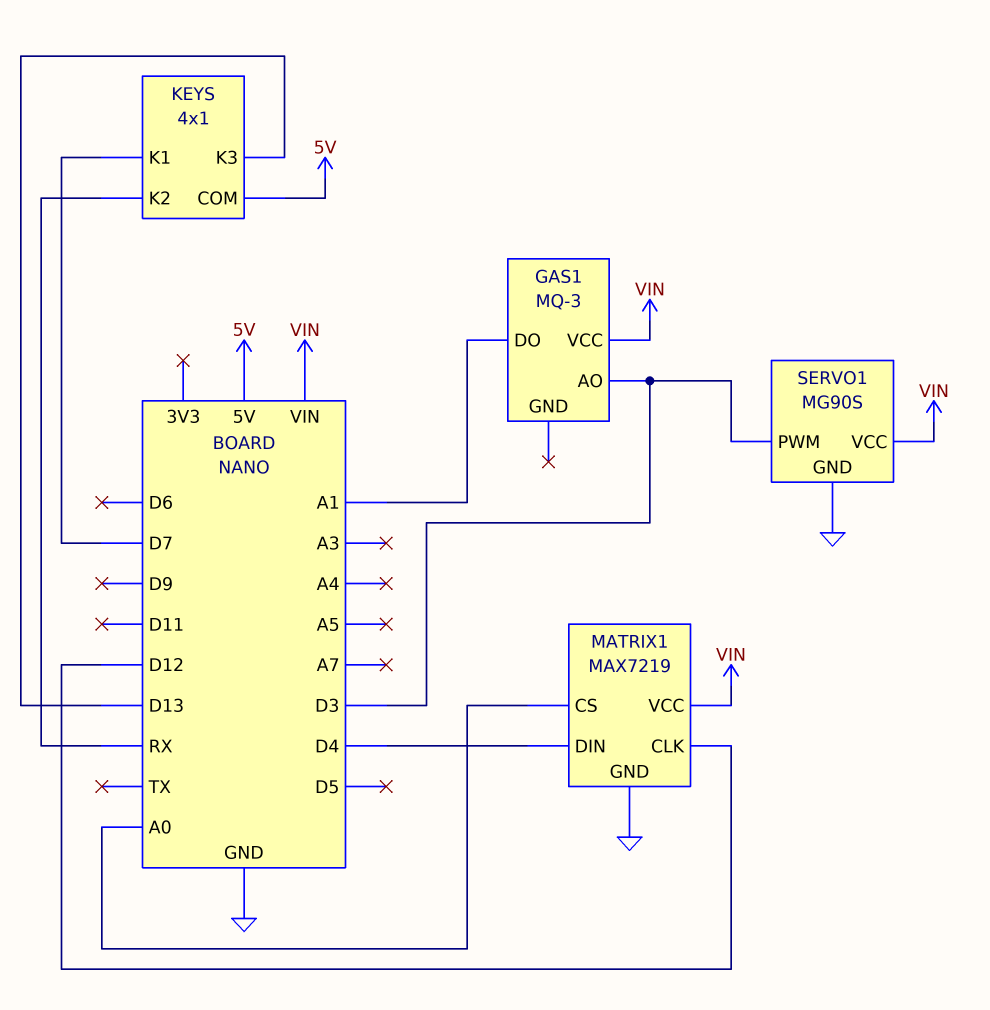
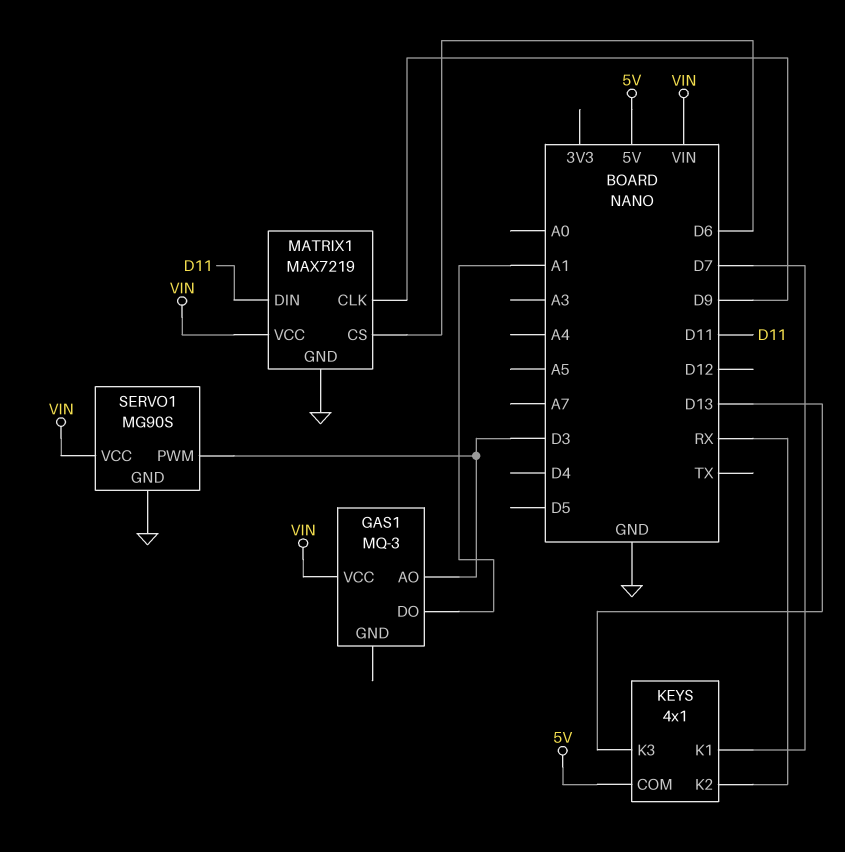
MATRIX1 pin CLK: D12 -> D9
MATRIX1 pin CS: A0 -> D6
MATRIX1 pin DIN: D4 -> D11

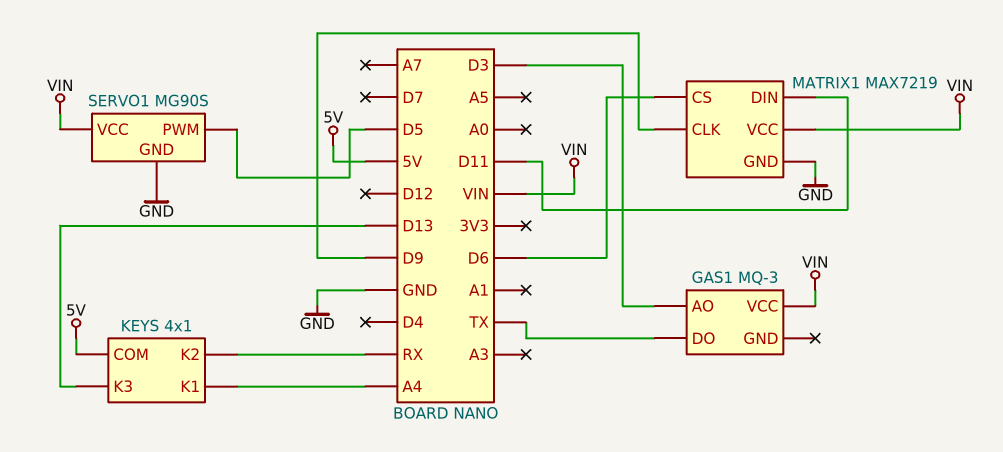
GAS1 pin DO: A1 -> TX
KEYS pin K1: D7 -> A4
SERVO1 pin PWM: D3 -> D5

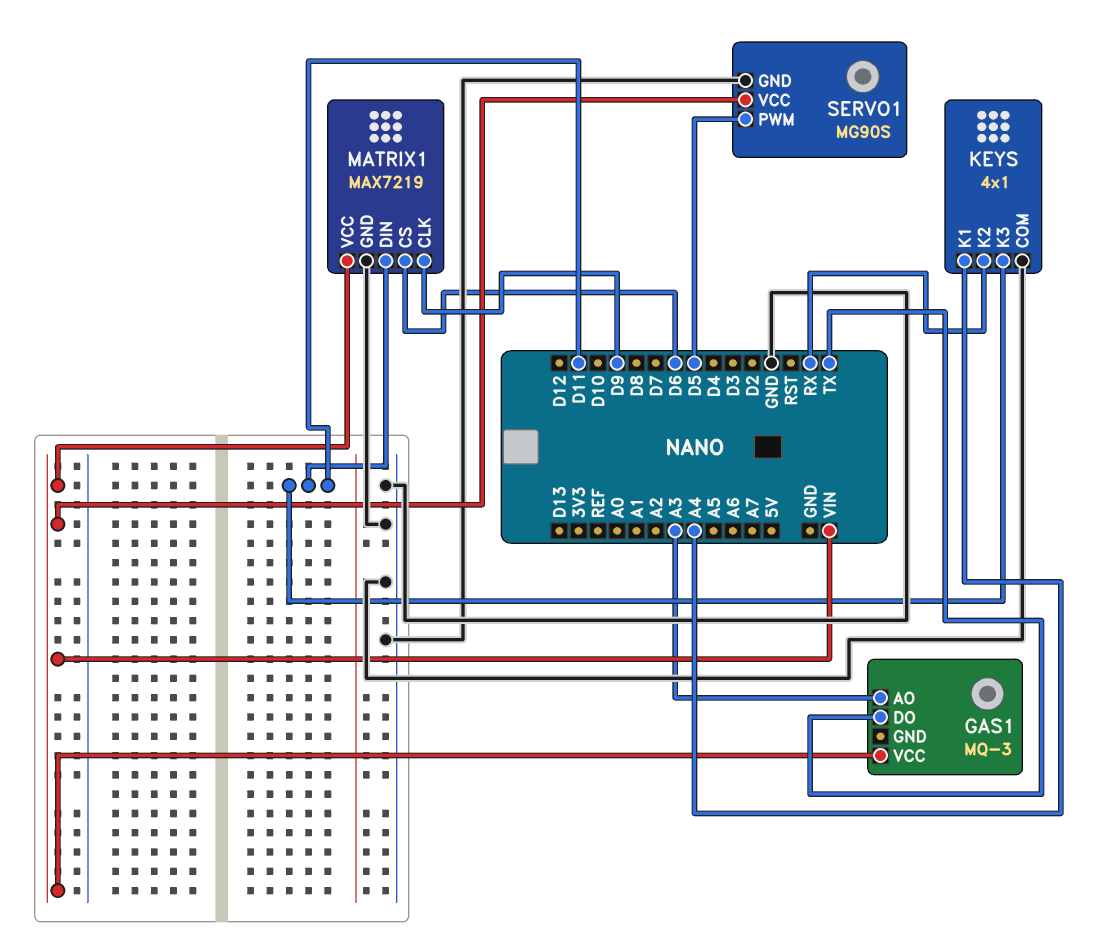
GAS1 pin AO: D3 -> A3
KEYS pin COM: 5V -> GND
KEYS pin K3: D13 -> D11

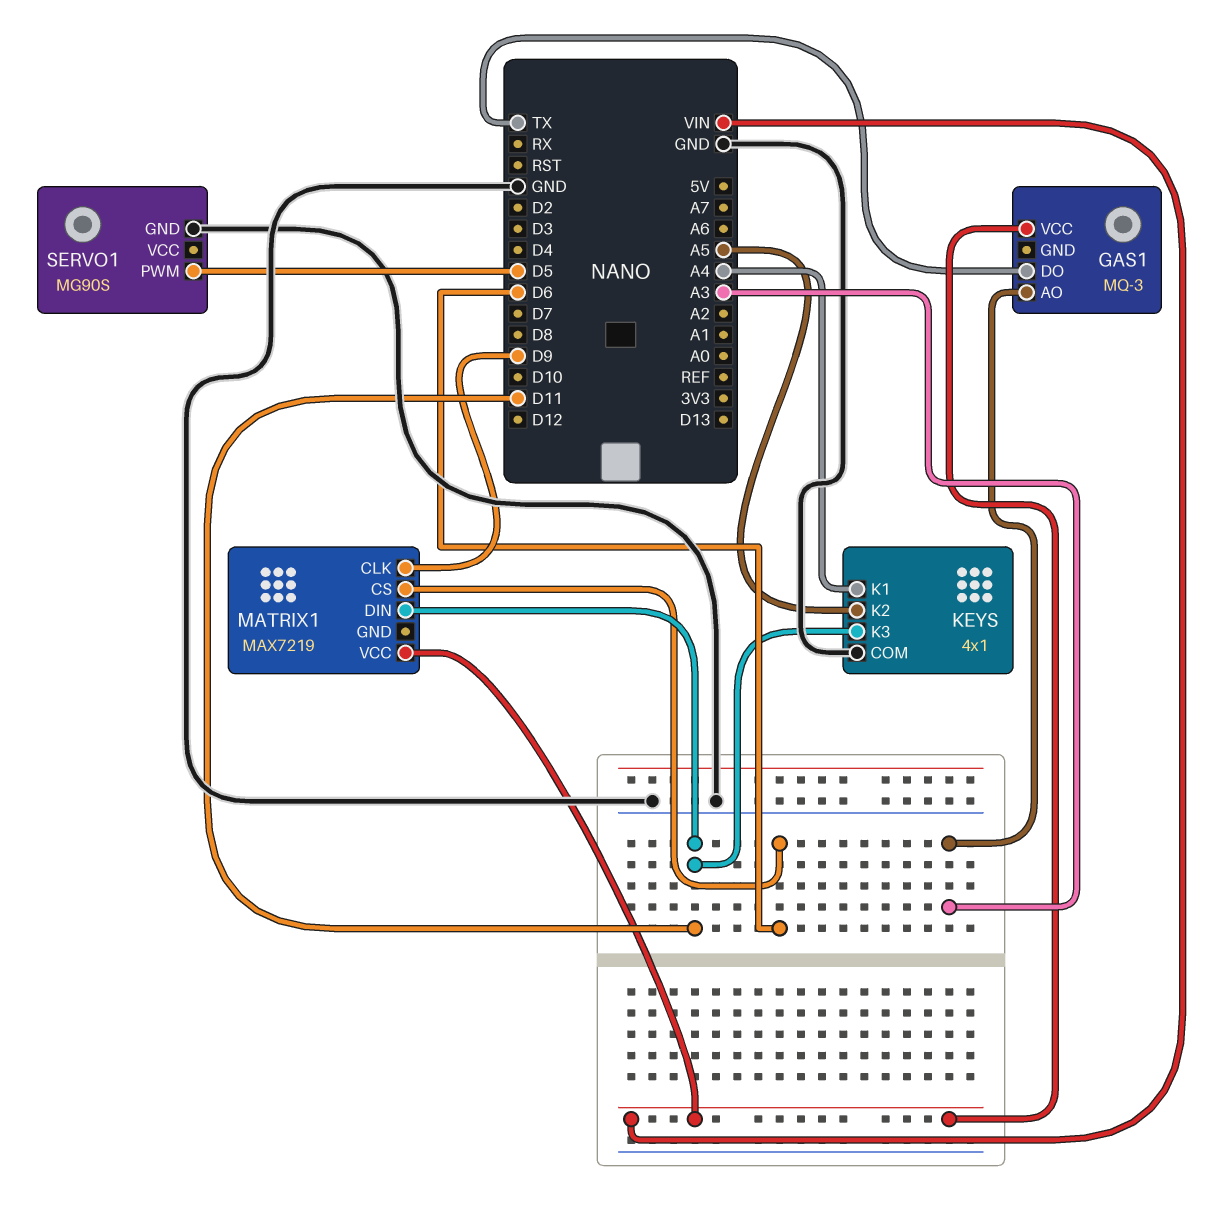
KEYS pin K2: RX -> A5
MATRIX1 pin GND: GND -> none
SERVO1 pin VCC: VIN -> none

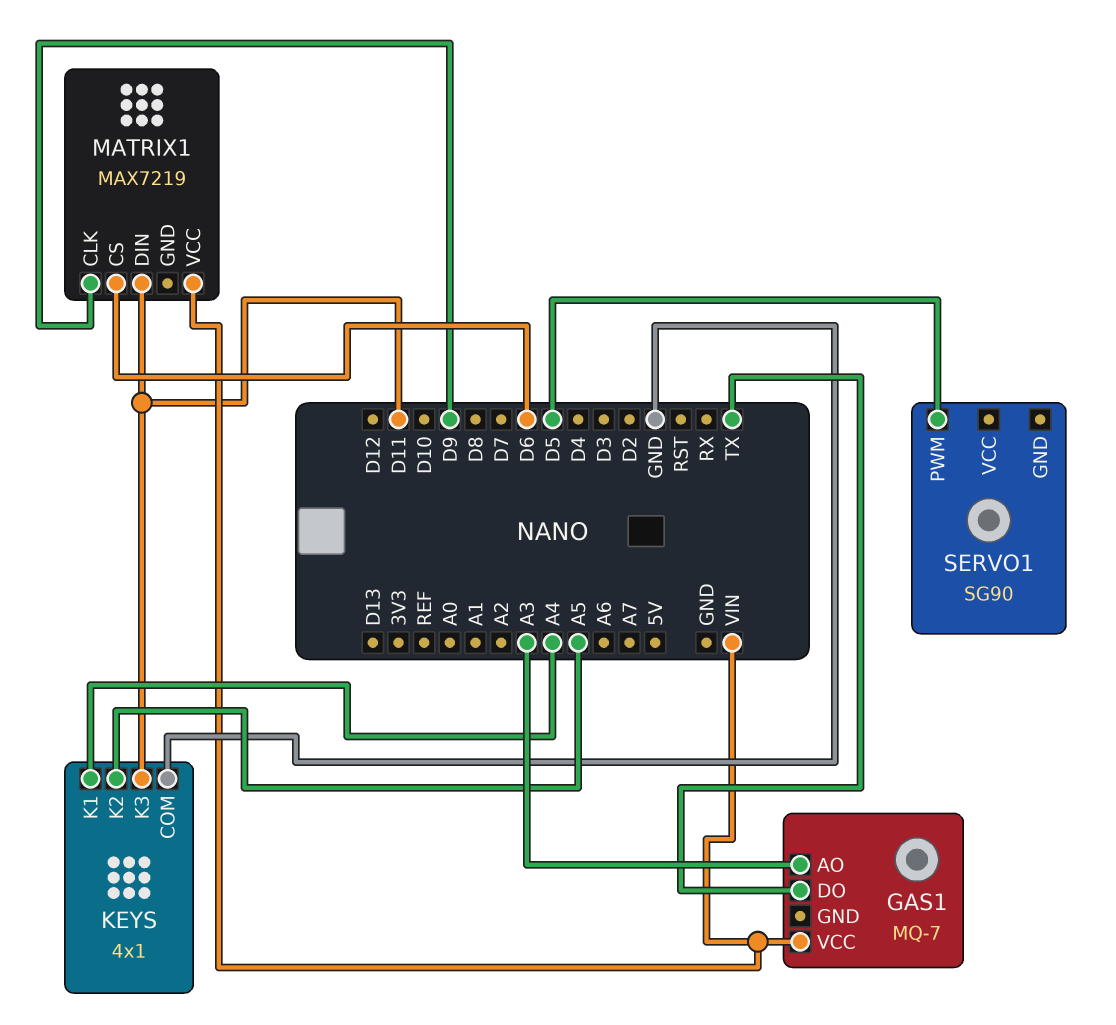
GAS1: MQ-3 -> MQ-7
SERVO1: MG90S -> SG90
SERVO1 pin GND: GND -> none

